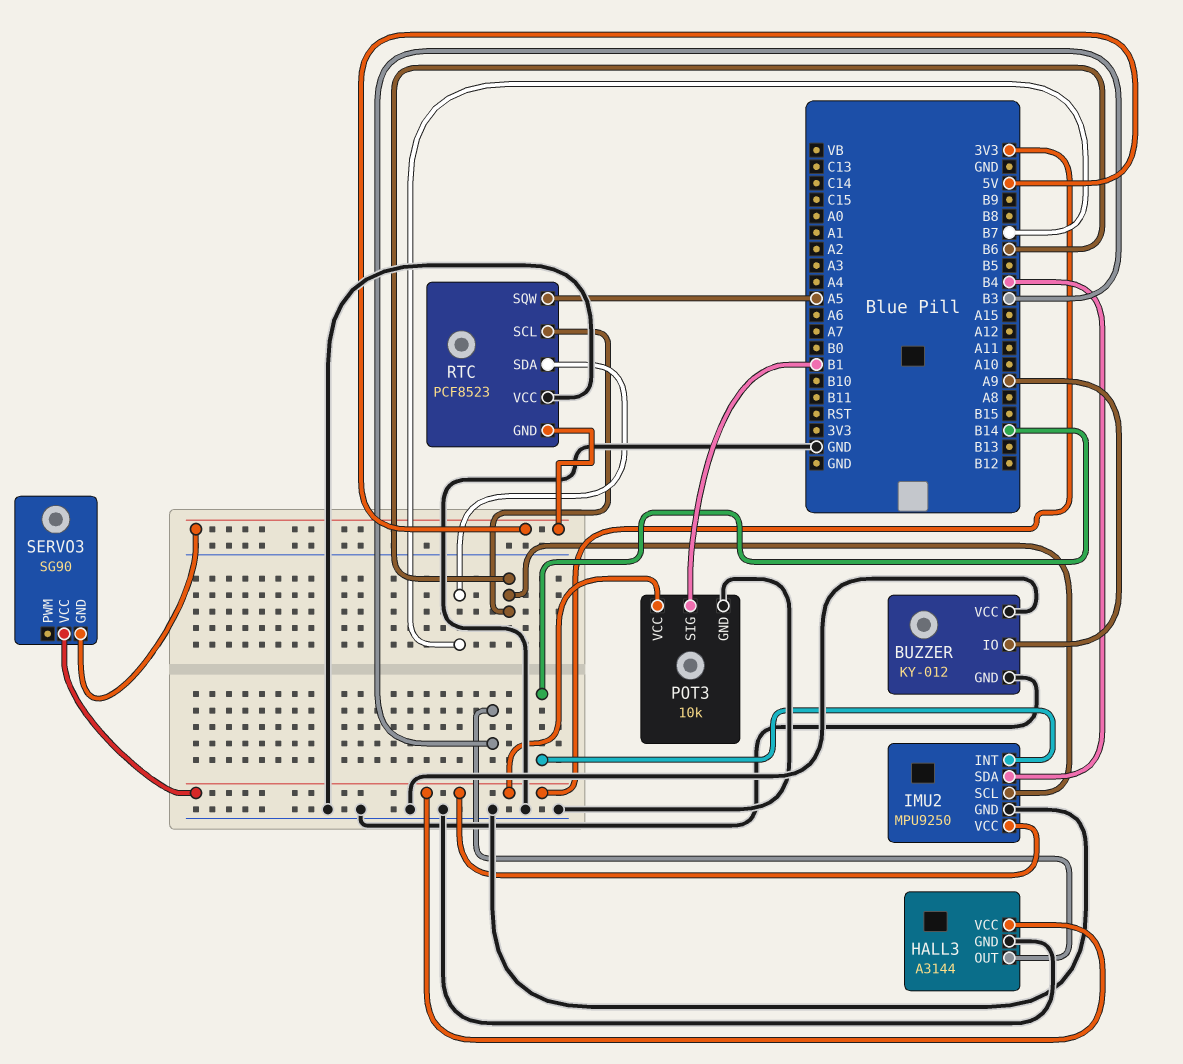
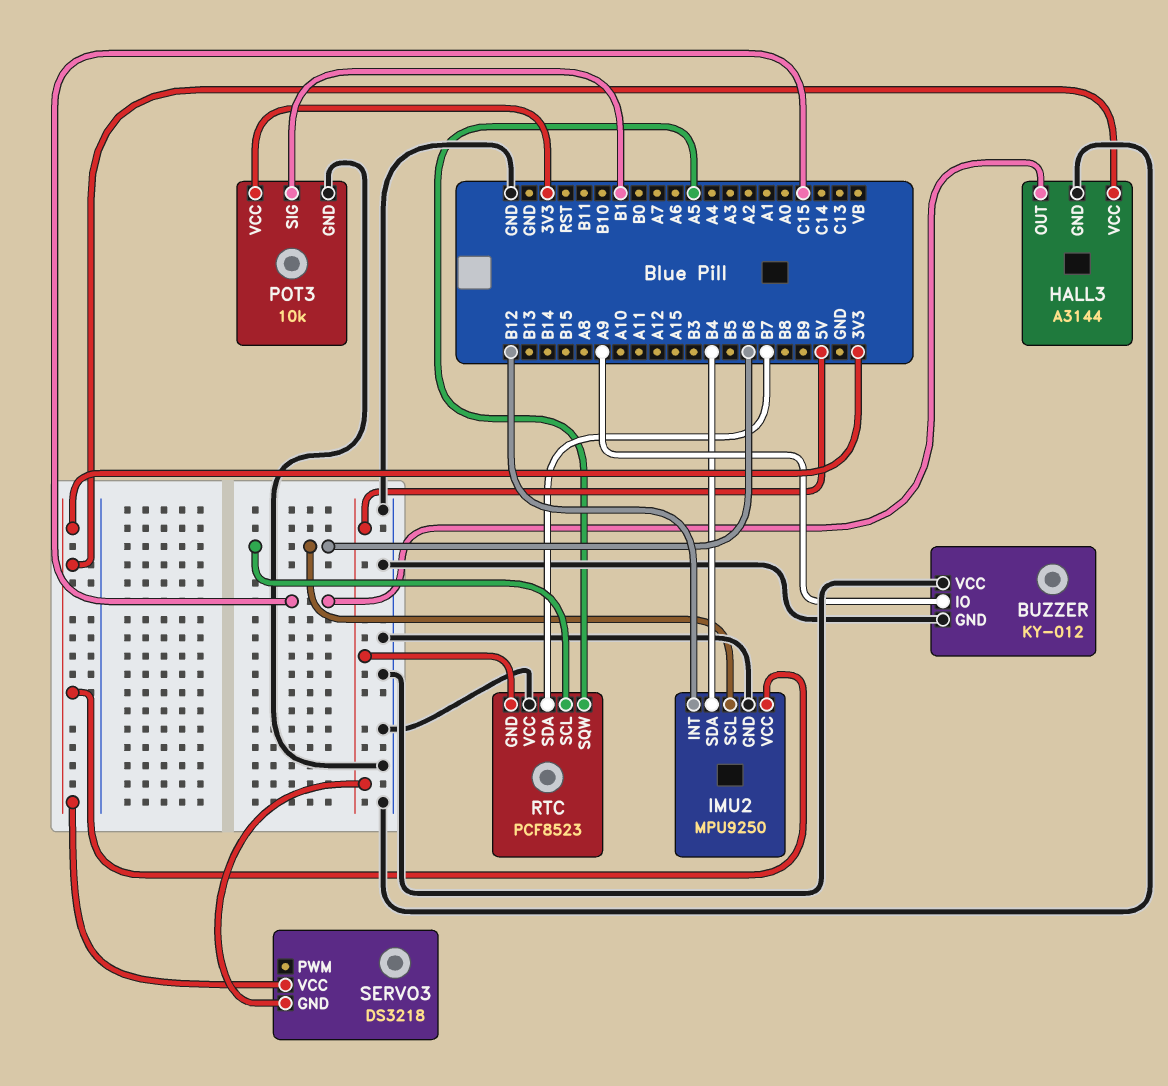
HALL3 pin OUT: B3 -> C15
IMU2 pin INT: B14 -> B12
SERVO3: SG90 -> DS3218

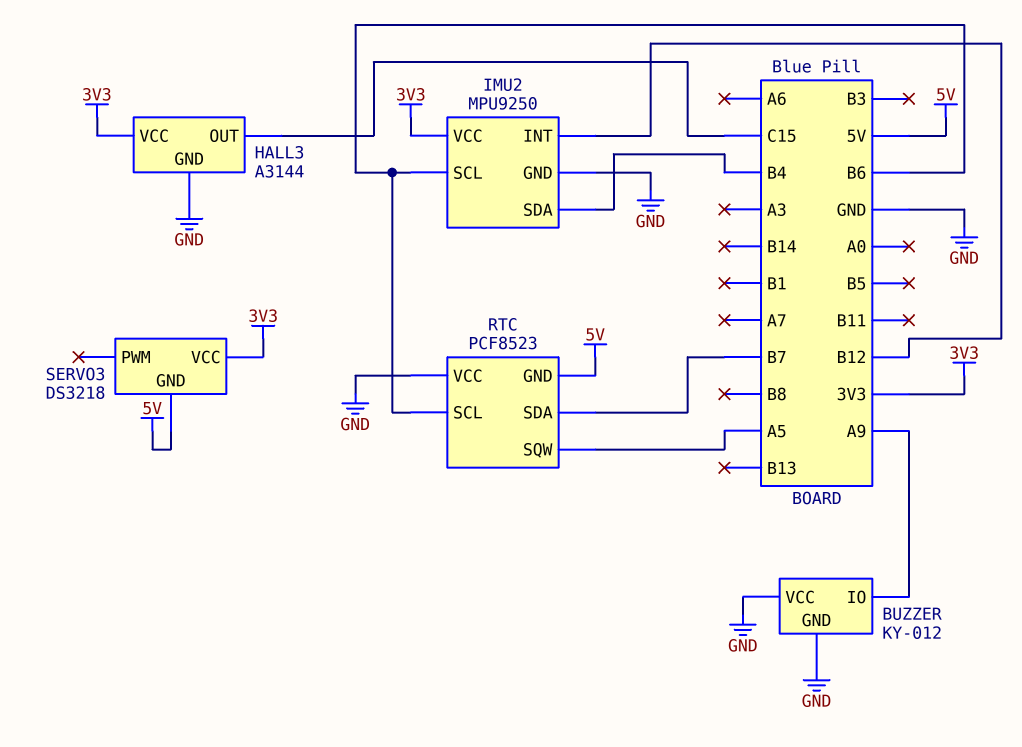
POT3: 10k -> none
POT3 pin GND: GND -> none
POT3 pin SIG: B1 -> none
POT3 pin VCC: 3V3 -> none

